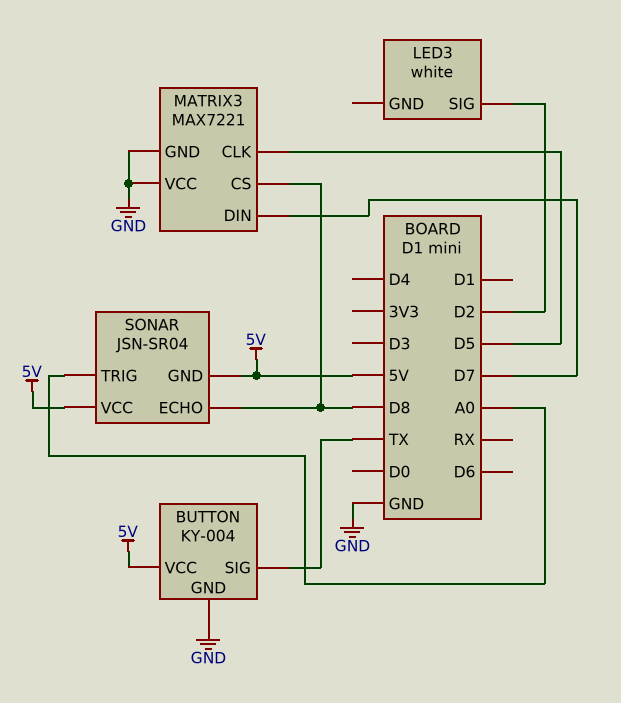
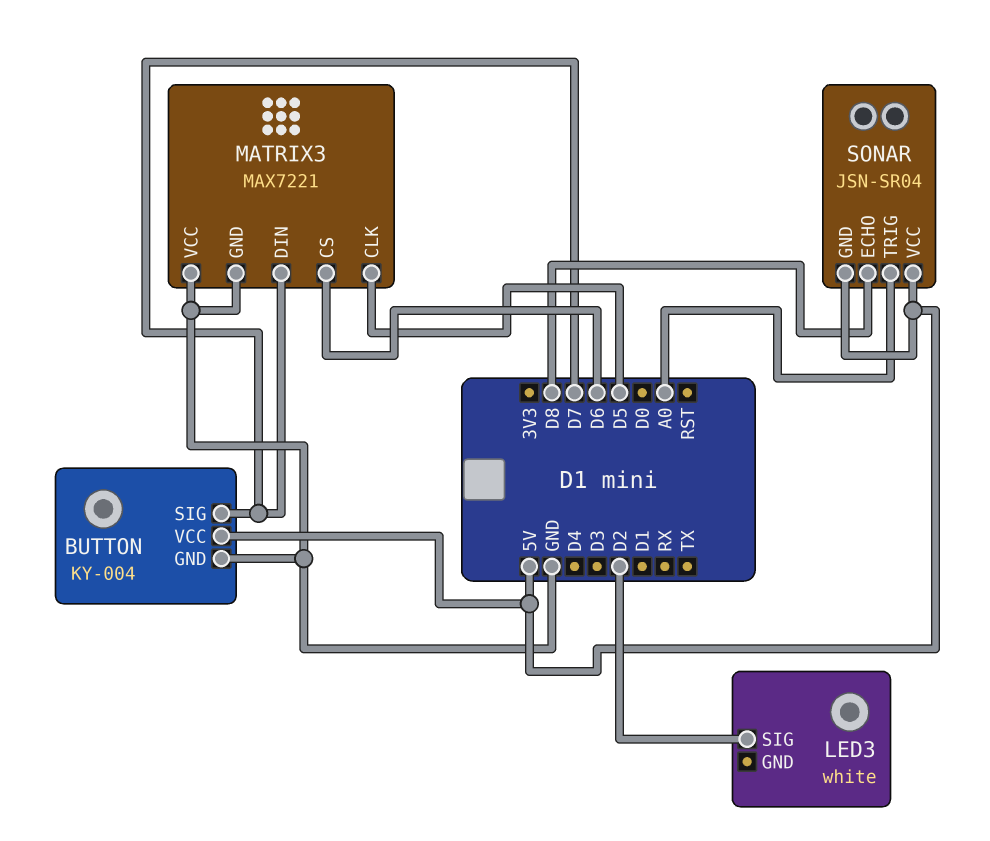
BUTTON pin SIG: TX -> D7
MATRIX3 pin CS: D8 -> D6

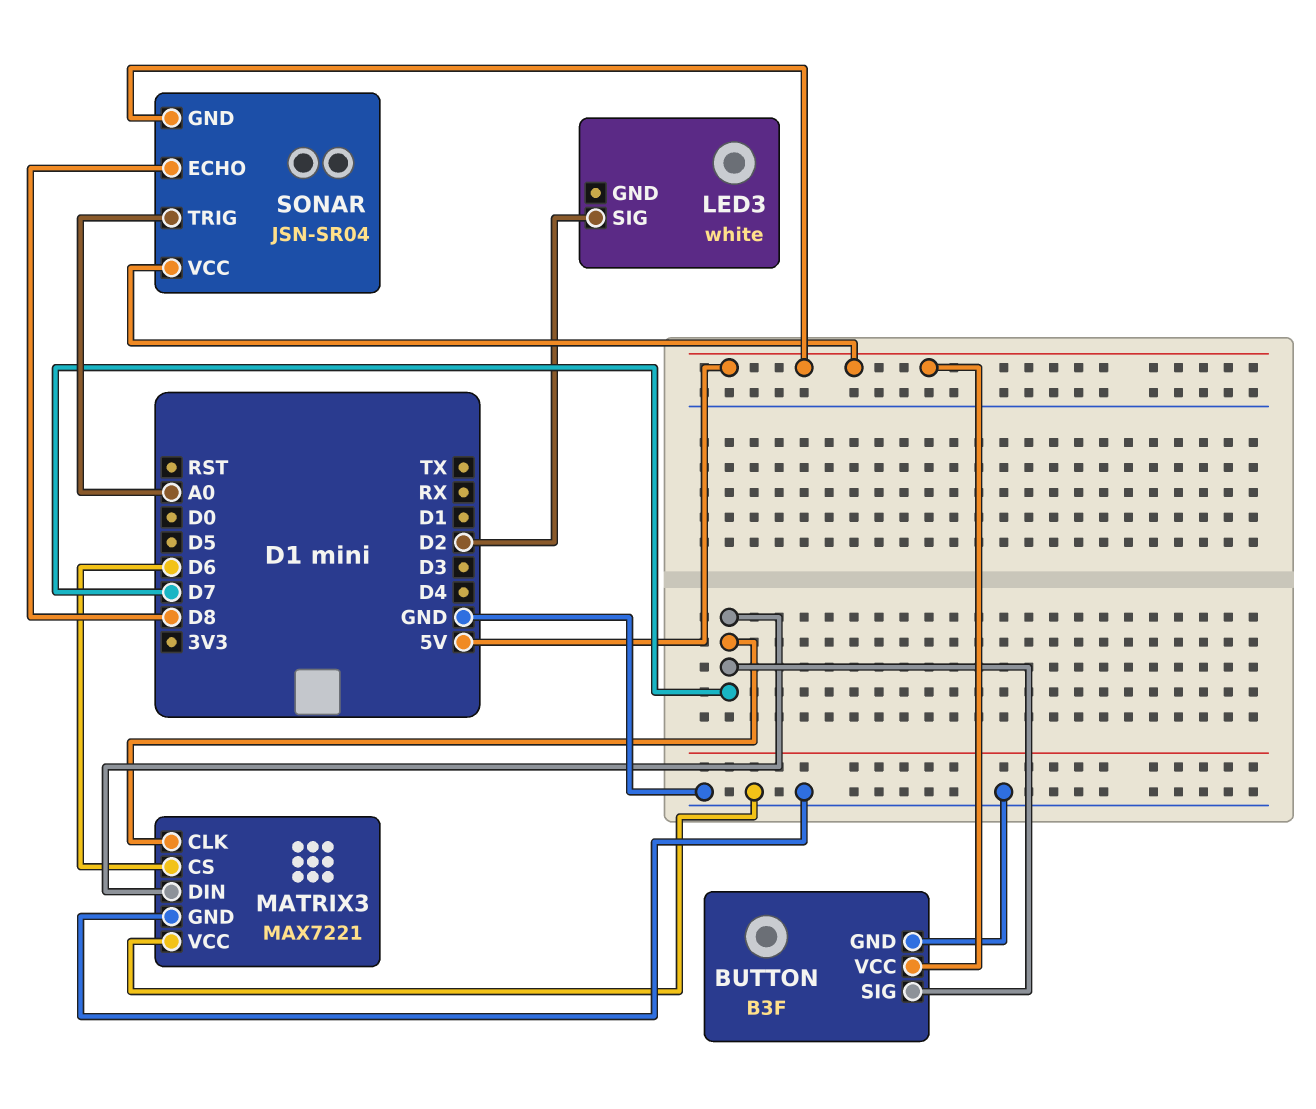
BUTTON: KY-004 -> B3F
MATRIX3 pin CLK: D5 -> D7

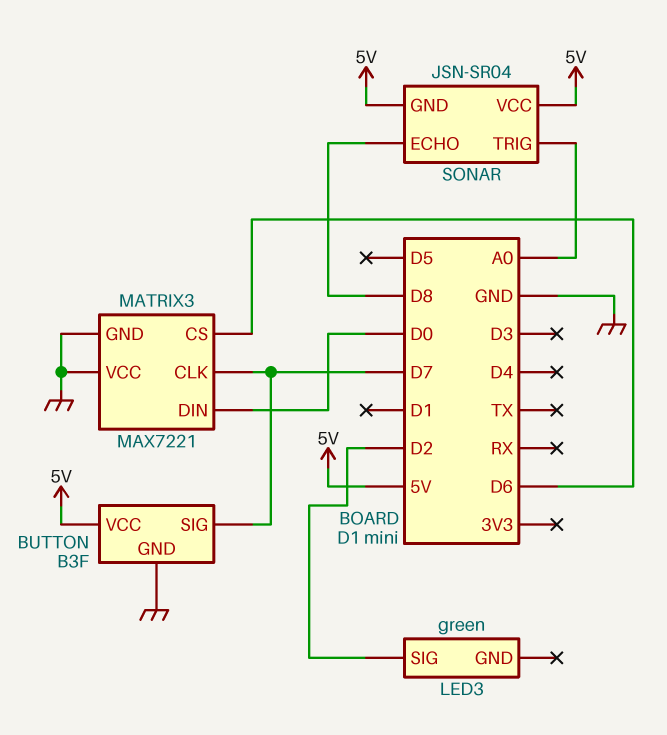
LED3: white -> green
MATRIX3 pin DIN: D7 -> D0

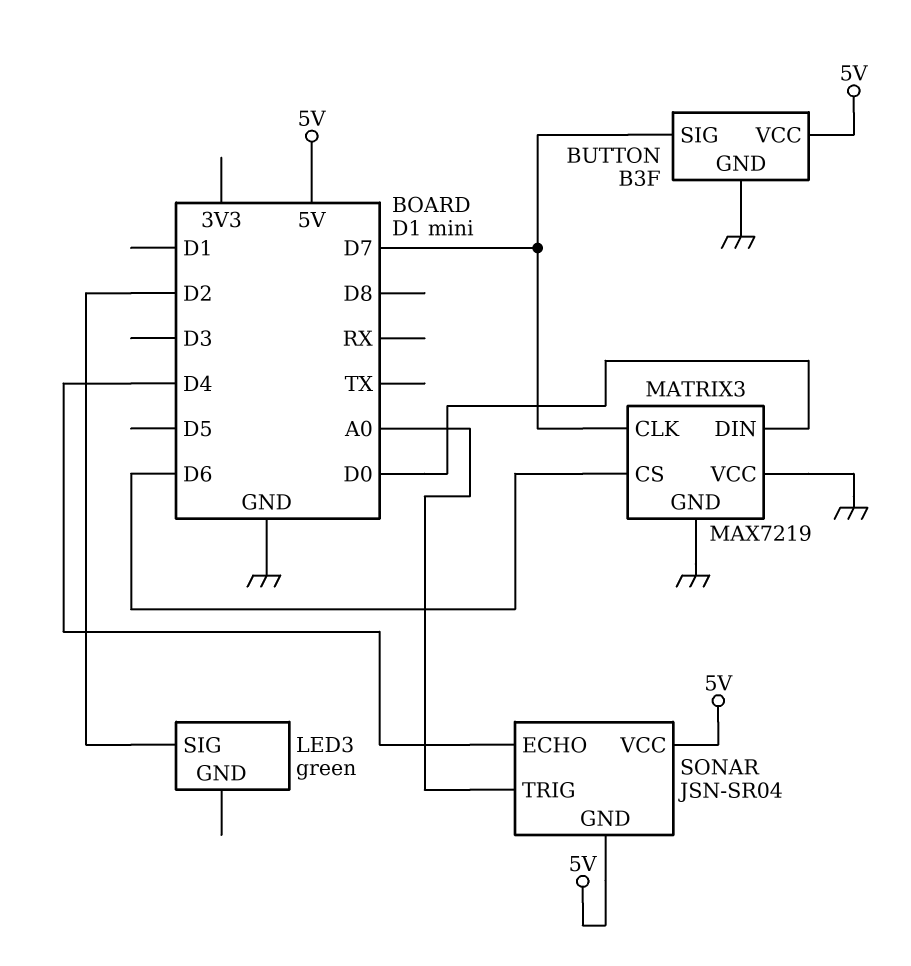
MATRIX3: MAX7221 -> MAX7219
SONAR pin ECHO: D8 -> D4

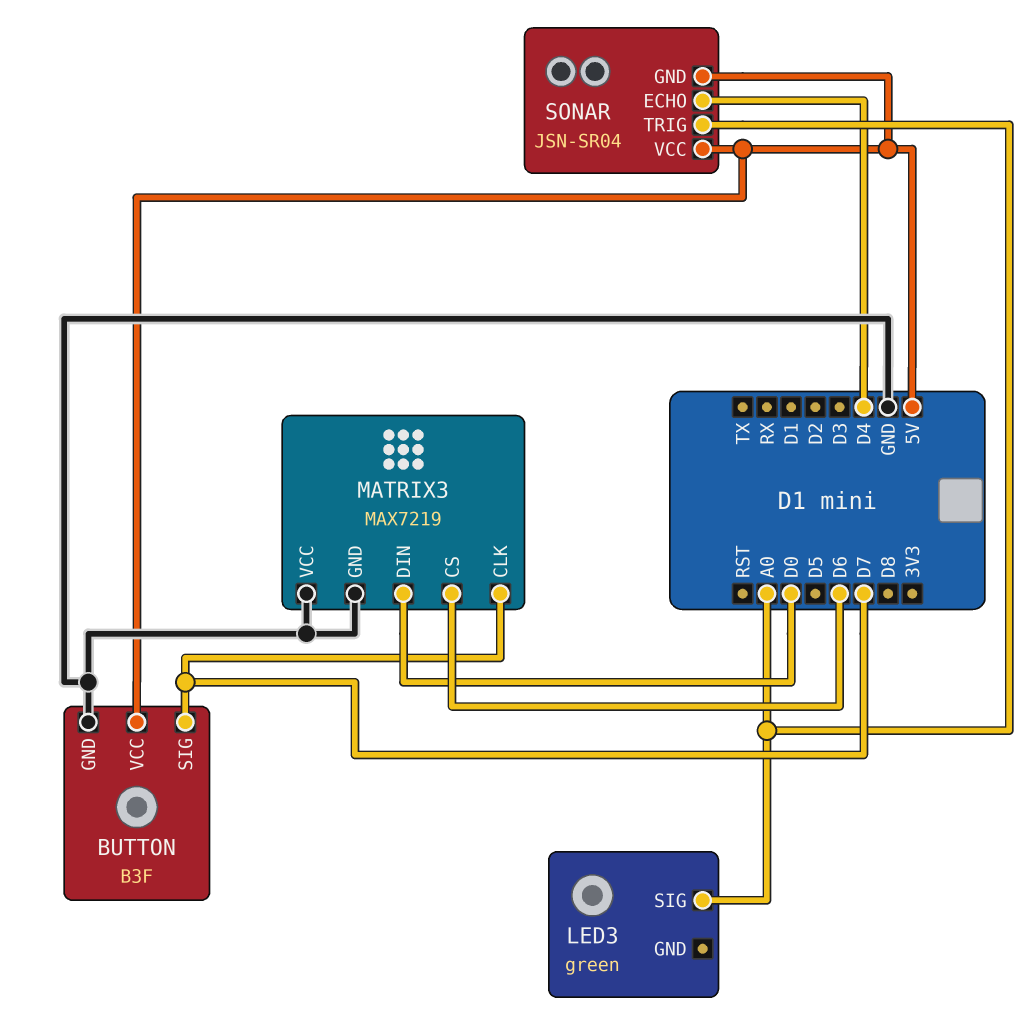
LED3 pin SIG: D2 -> A0

